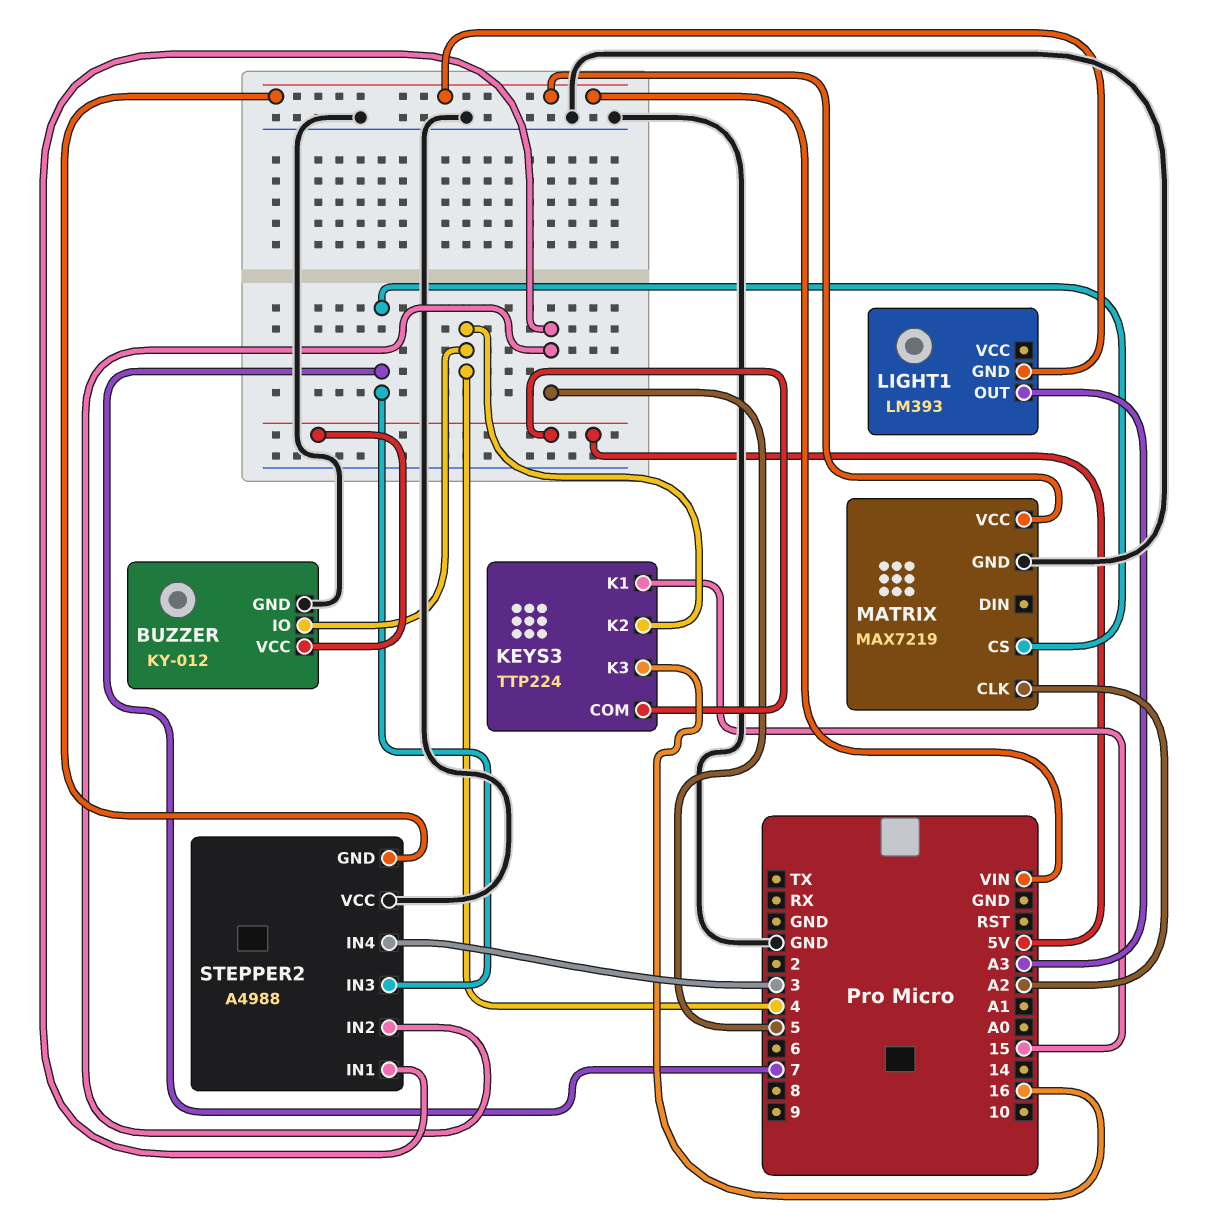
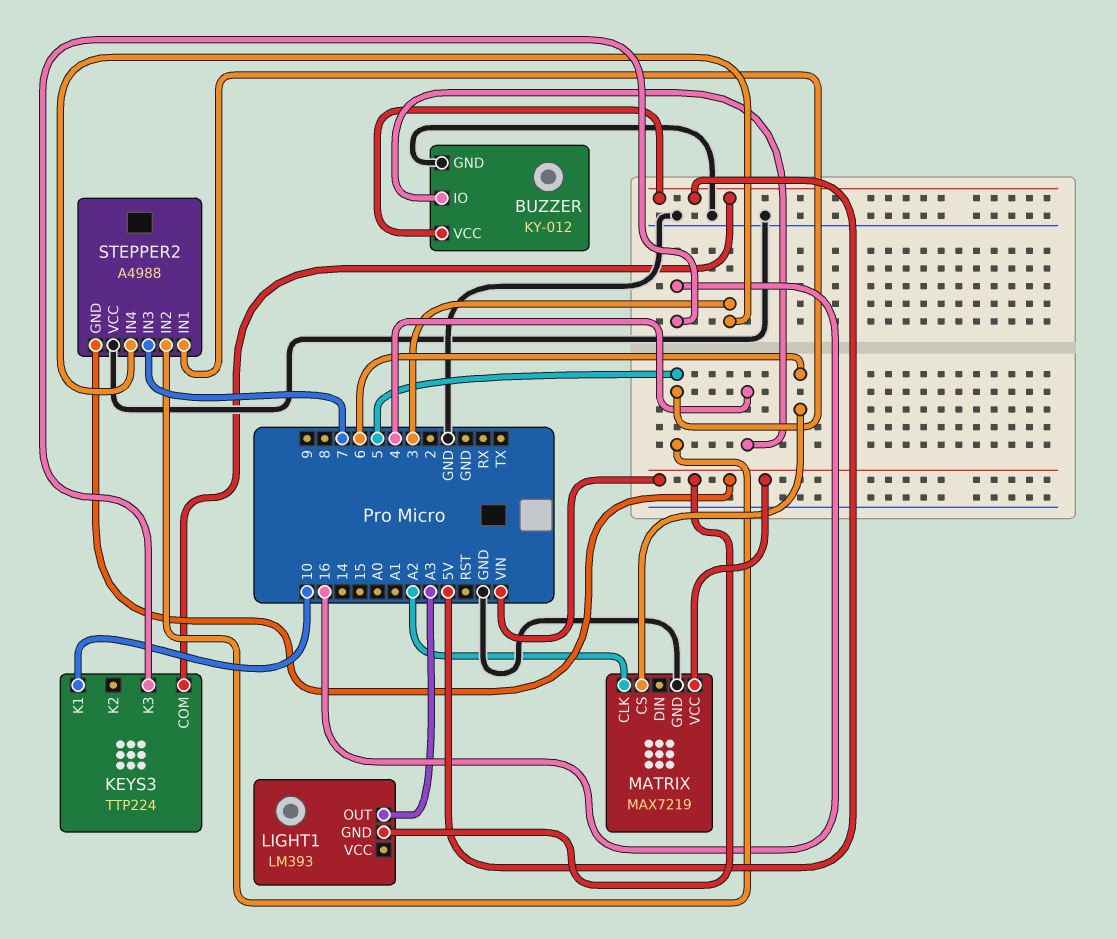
KEYS3 pin K1: 15 -> 10
KEYS3 pin K2: 4 -> none
MATRIX pin CS: 7 -> 6

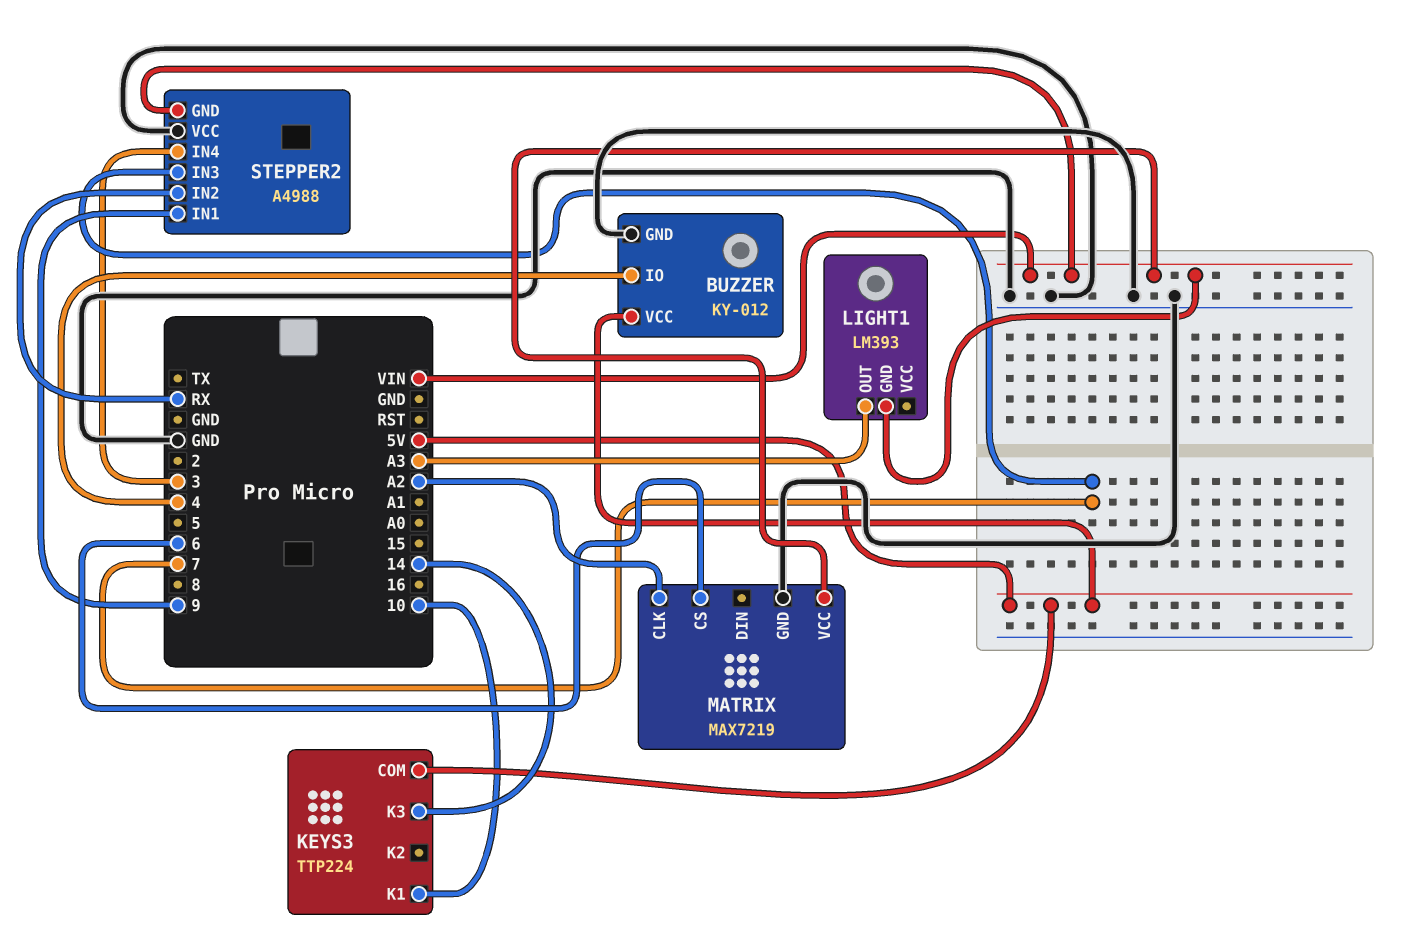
KEYS3 pin K3: 16 -> 14
STEPPER2 pin IN1: 5 -> 9
STEPPER2 pin IN2: 5 -> RX

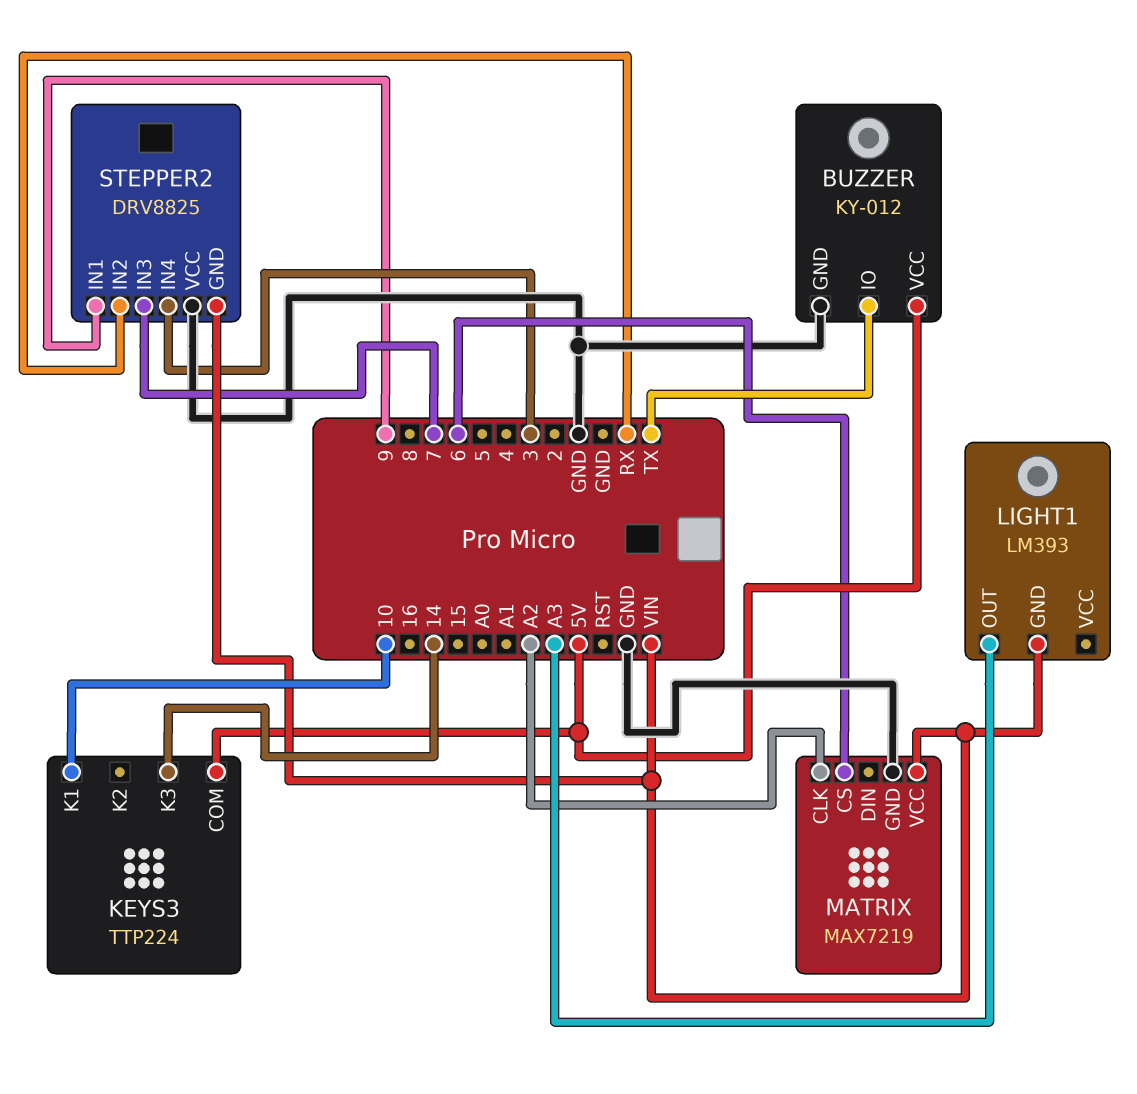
BUZZER pin IO: 4 -> TX
STEPPER2: A4988 -> DRV8825

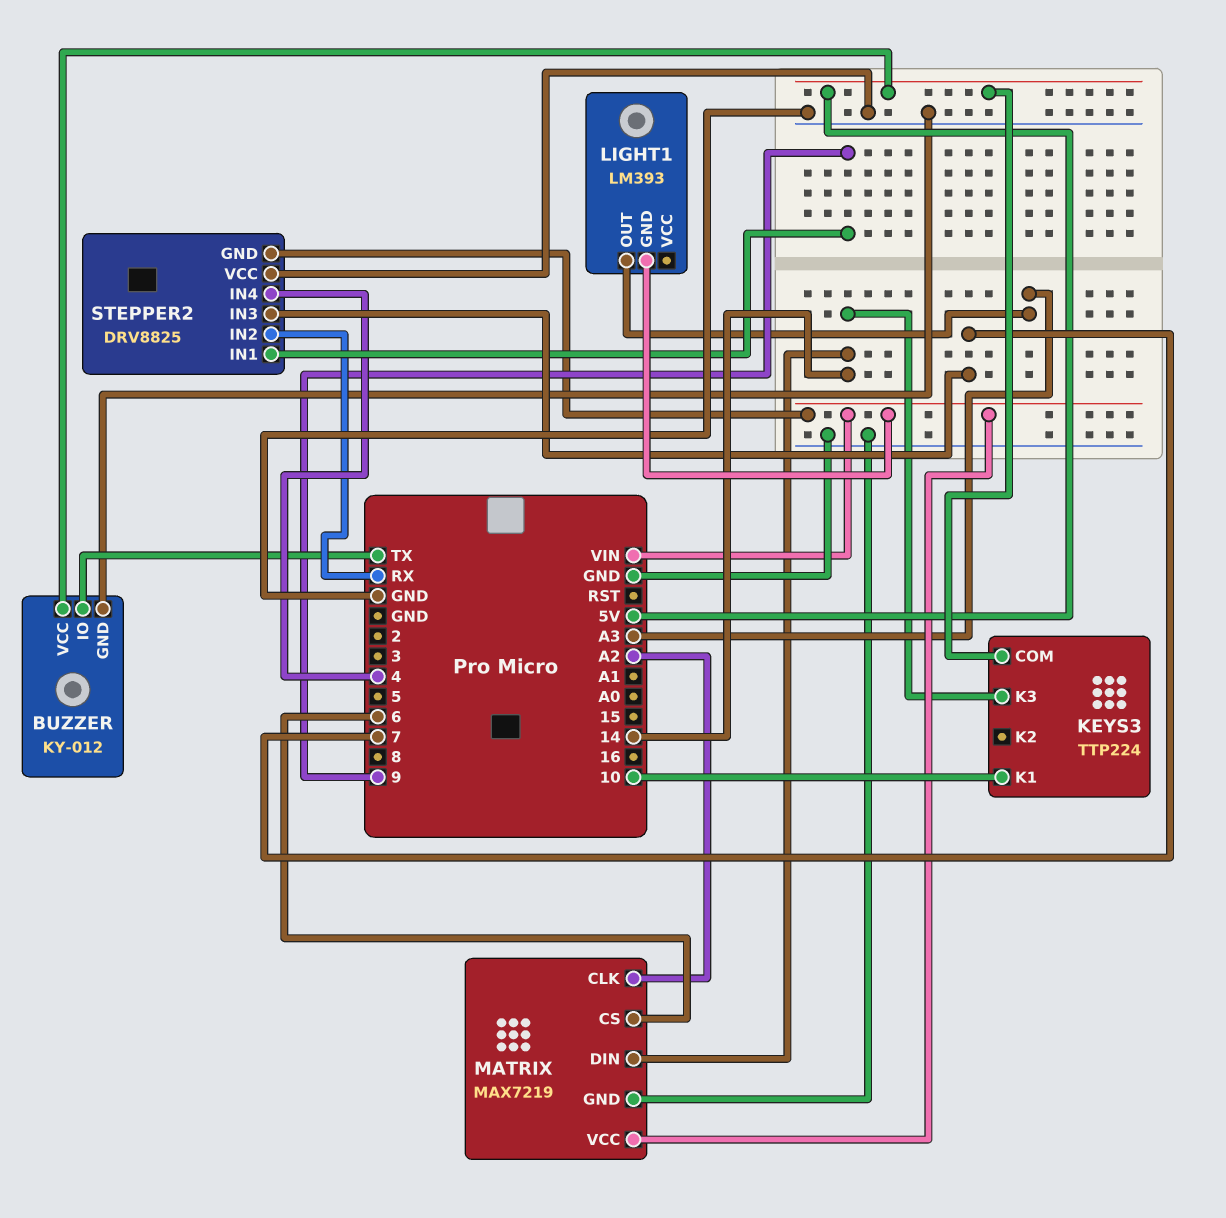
MATRIX pin DIN: none -> 14
STEPPER2 pin IN4: 3 -> 4

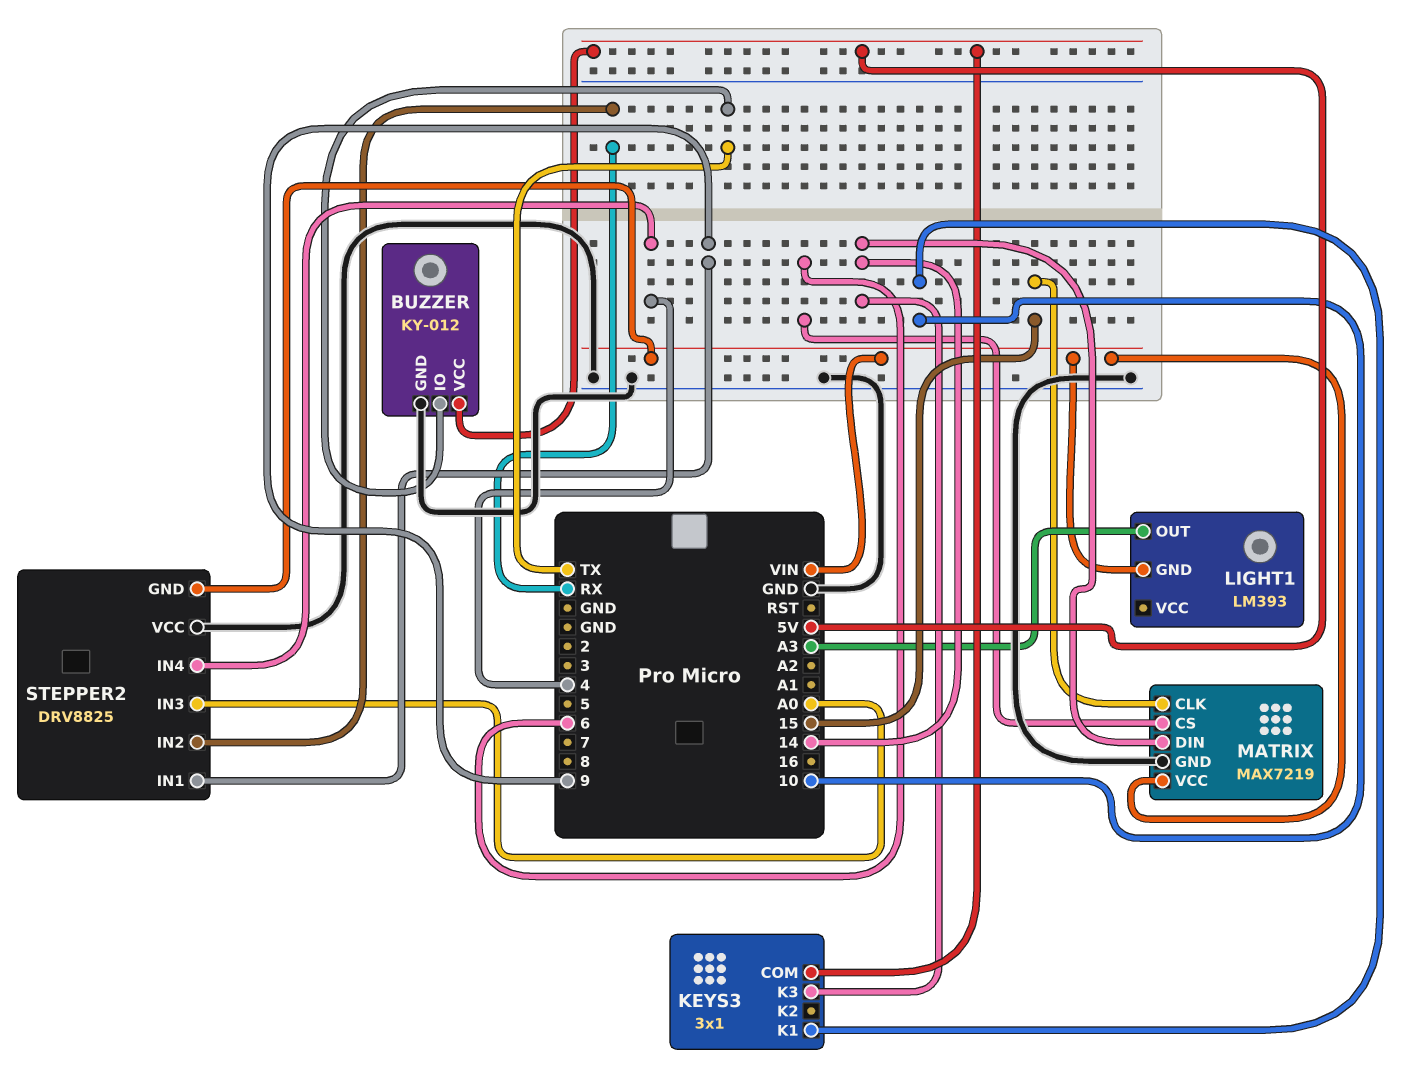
KEYS3: TTP224 -> 3x1
MATRIX pin CLK: A2 -> 15
STEPPER2 pin IN3: 7 -> A0

